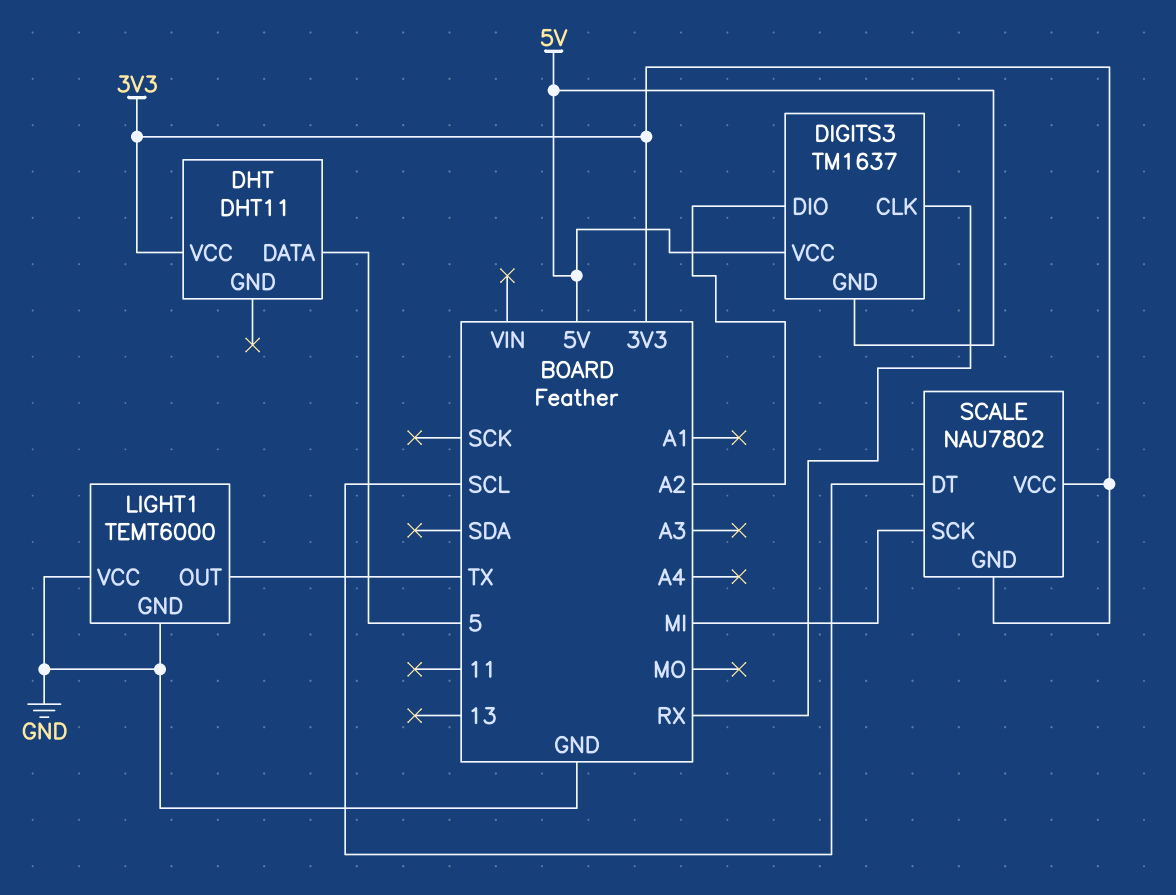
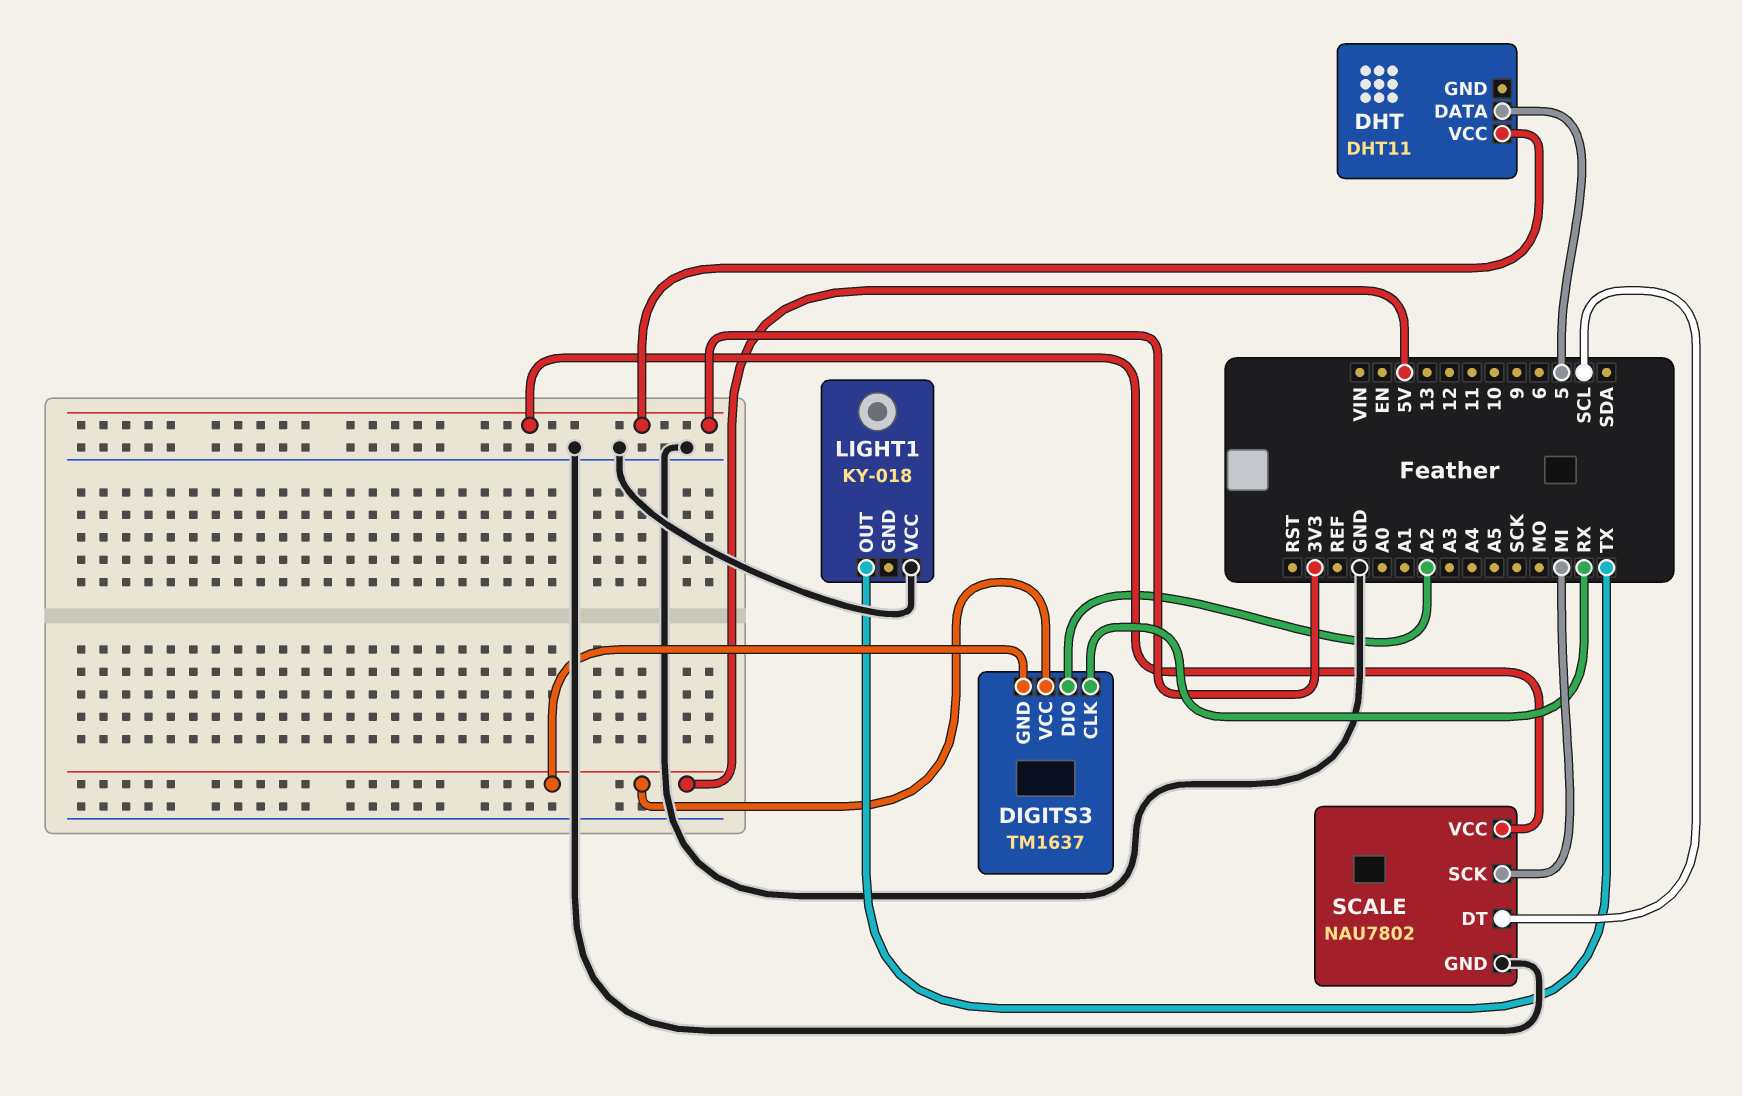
LIGHT1: TEMT6000 -> KY-018
LIGHT1 pin GND: GND -> none
SCALE pin GND: 3V3 -> GND

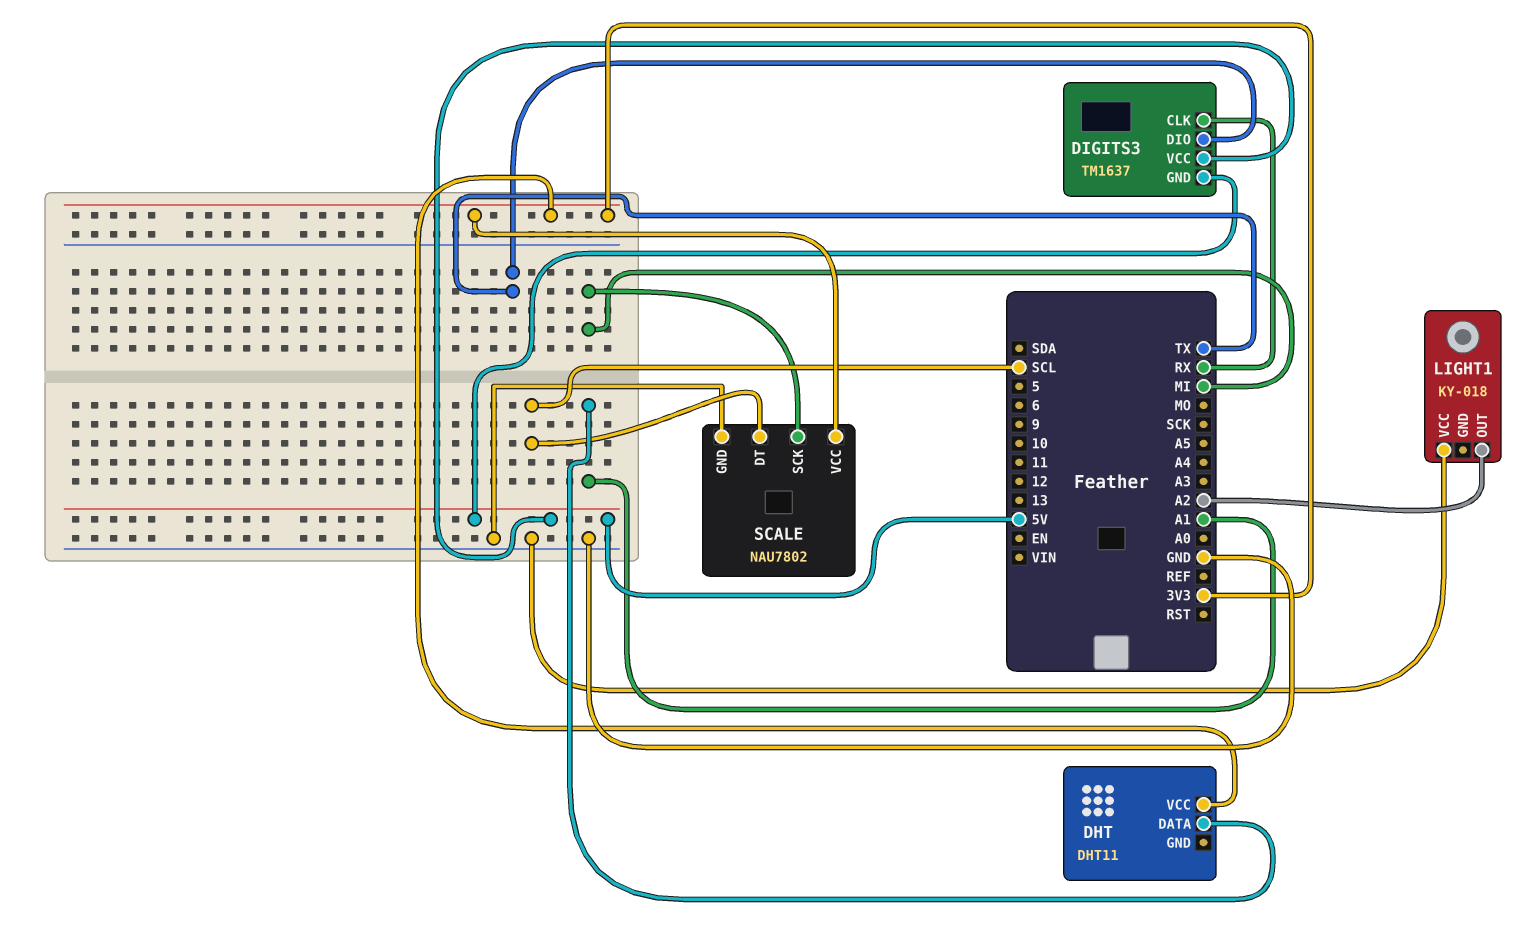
DHT pin DATA: 5 -> A1
DIGITS3 pin DIO: A2 -> TX
LIGHT1 pin OUT: TX -> A2

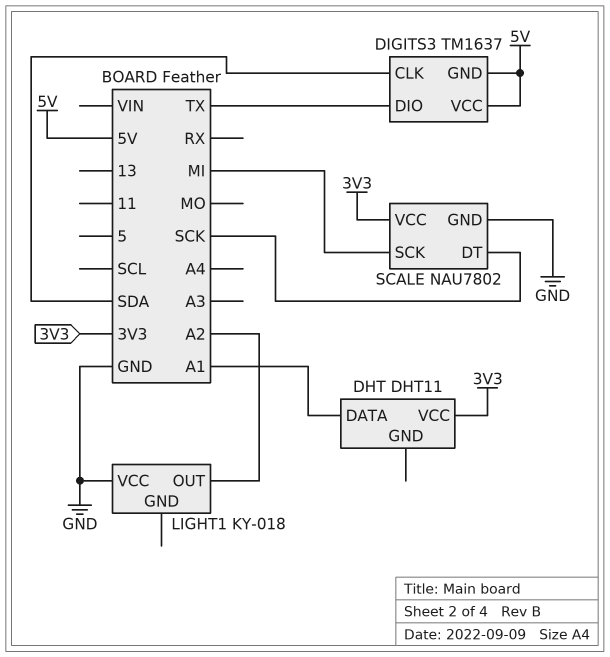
DIGITS3 pin CLK: RX -> SDA
SCALE pin DT: SCL -> SCK

